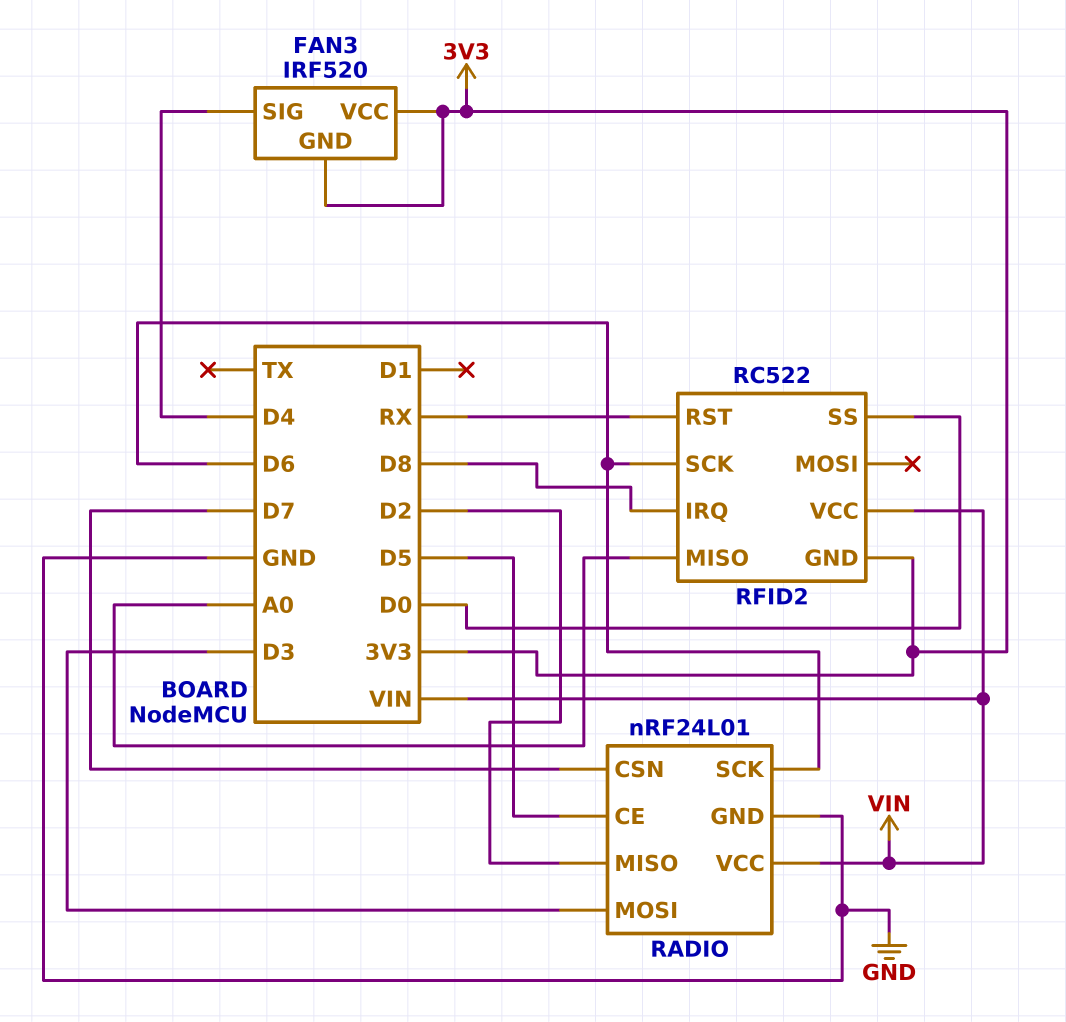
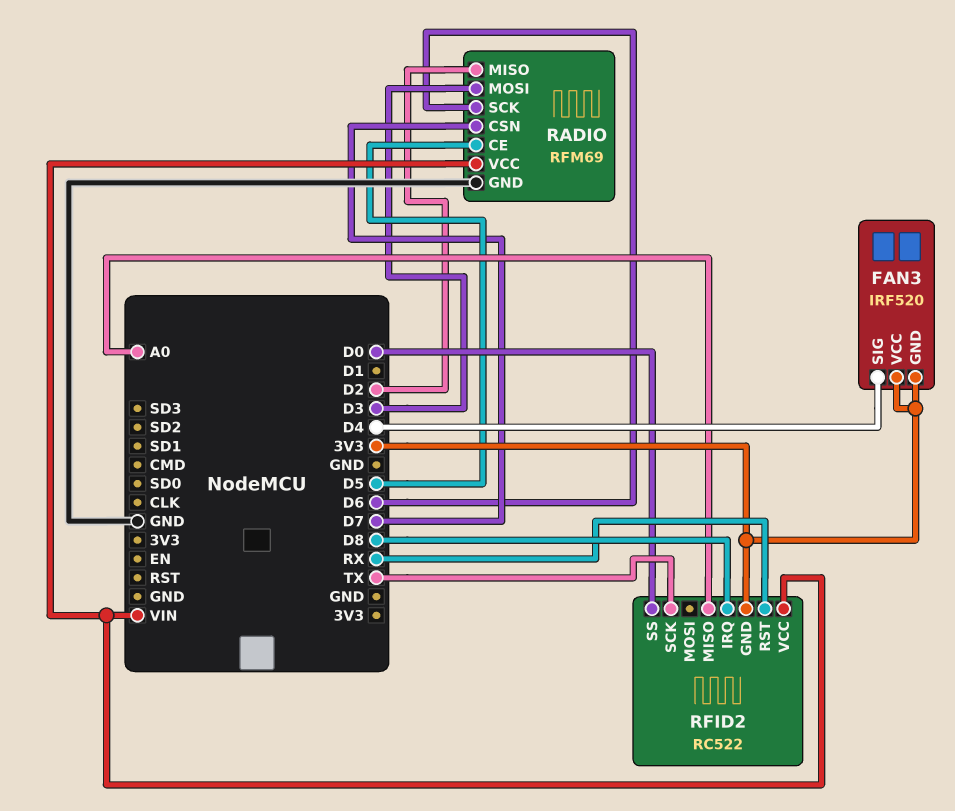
RADIO: nRF24L01 -> RFM69
RFID2 pin SCK: D6 -> TX

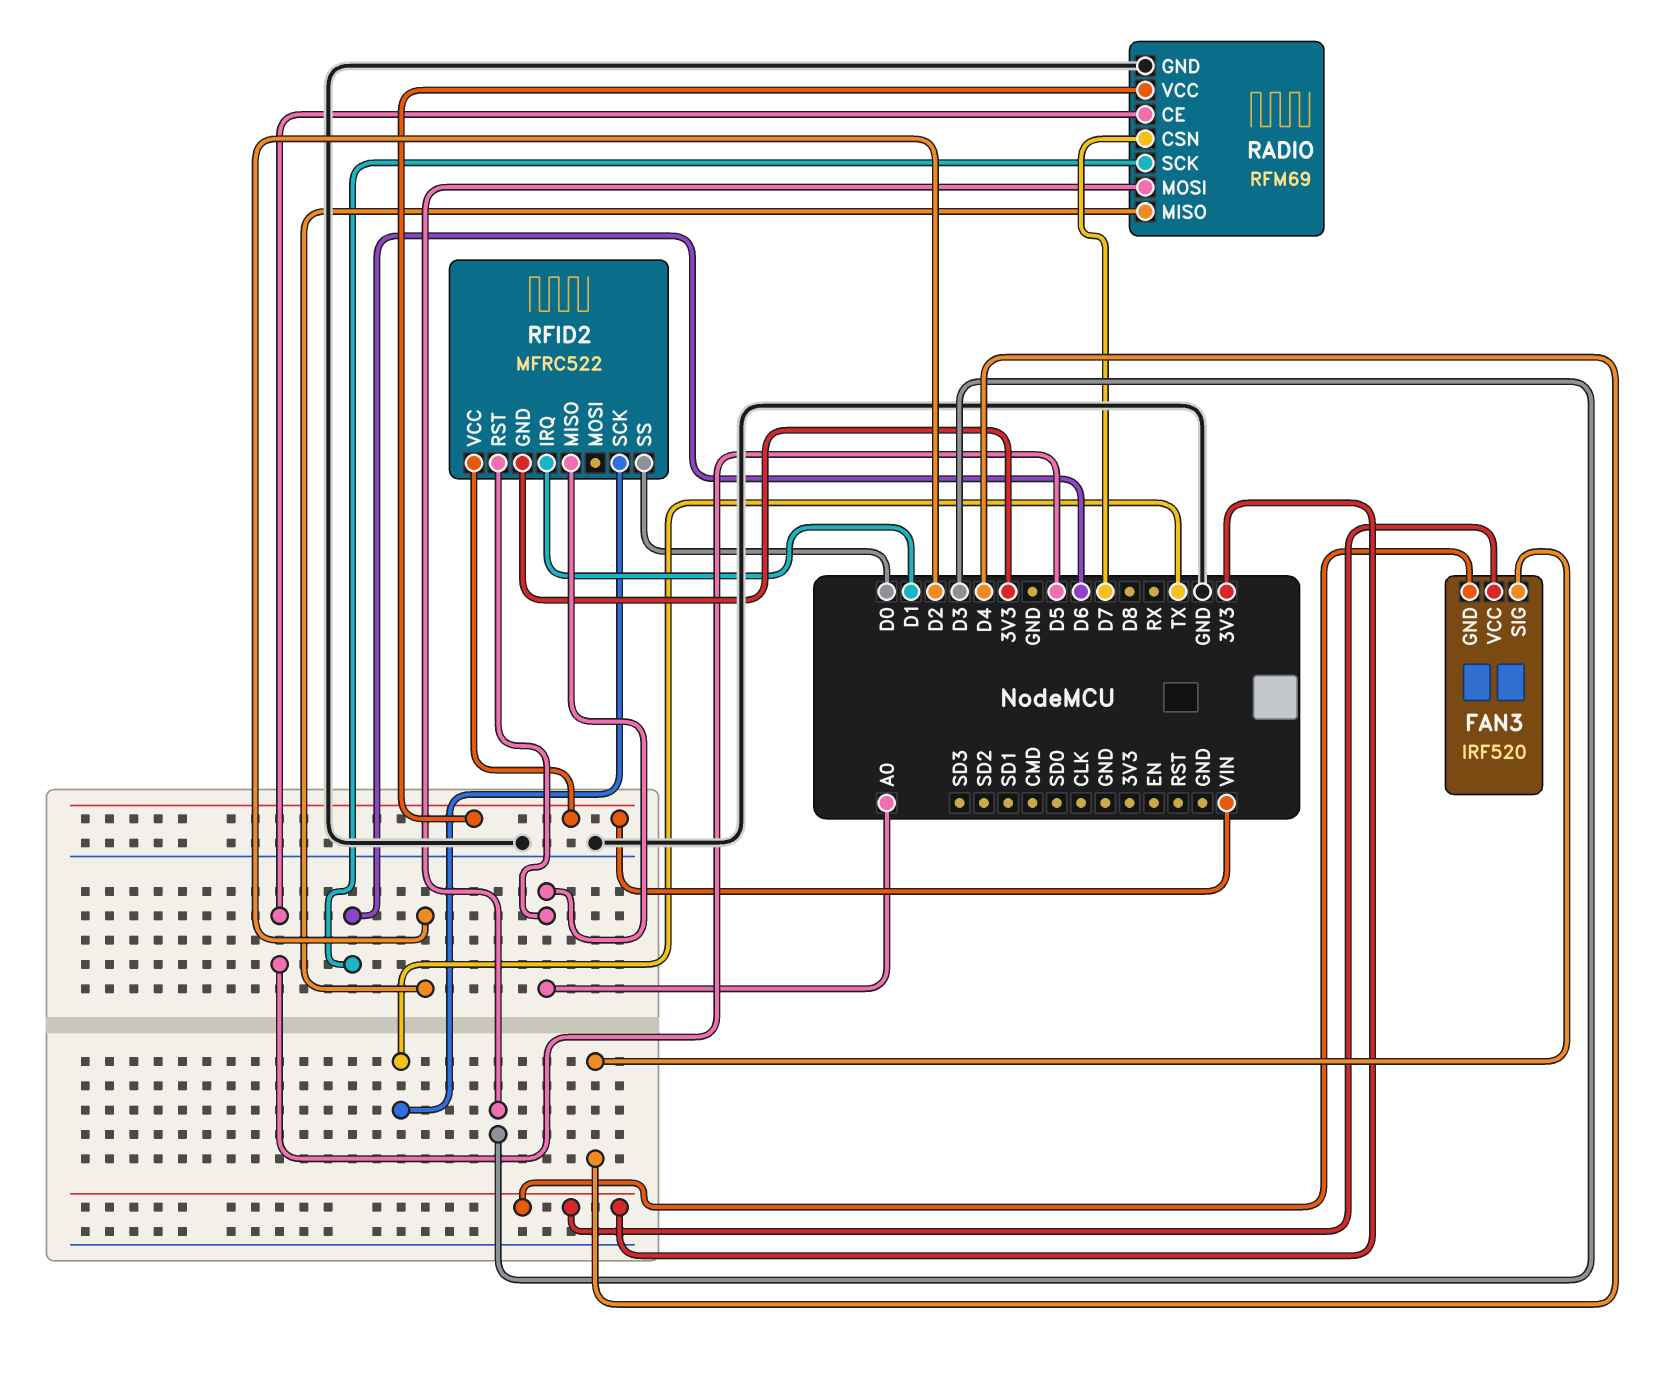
RFID2: RC522 -> MFRC522
RFID2 pin IRQ: D8 -> D1
RFID2 pin RST: RX -> A0

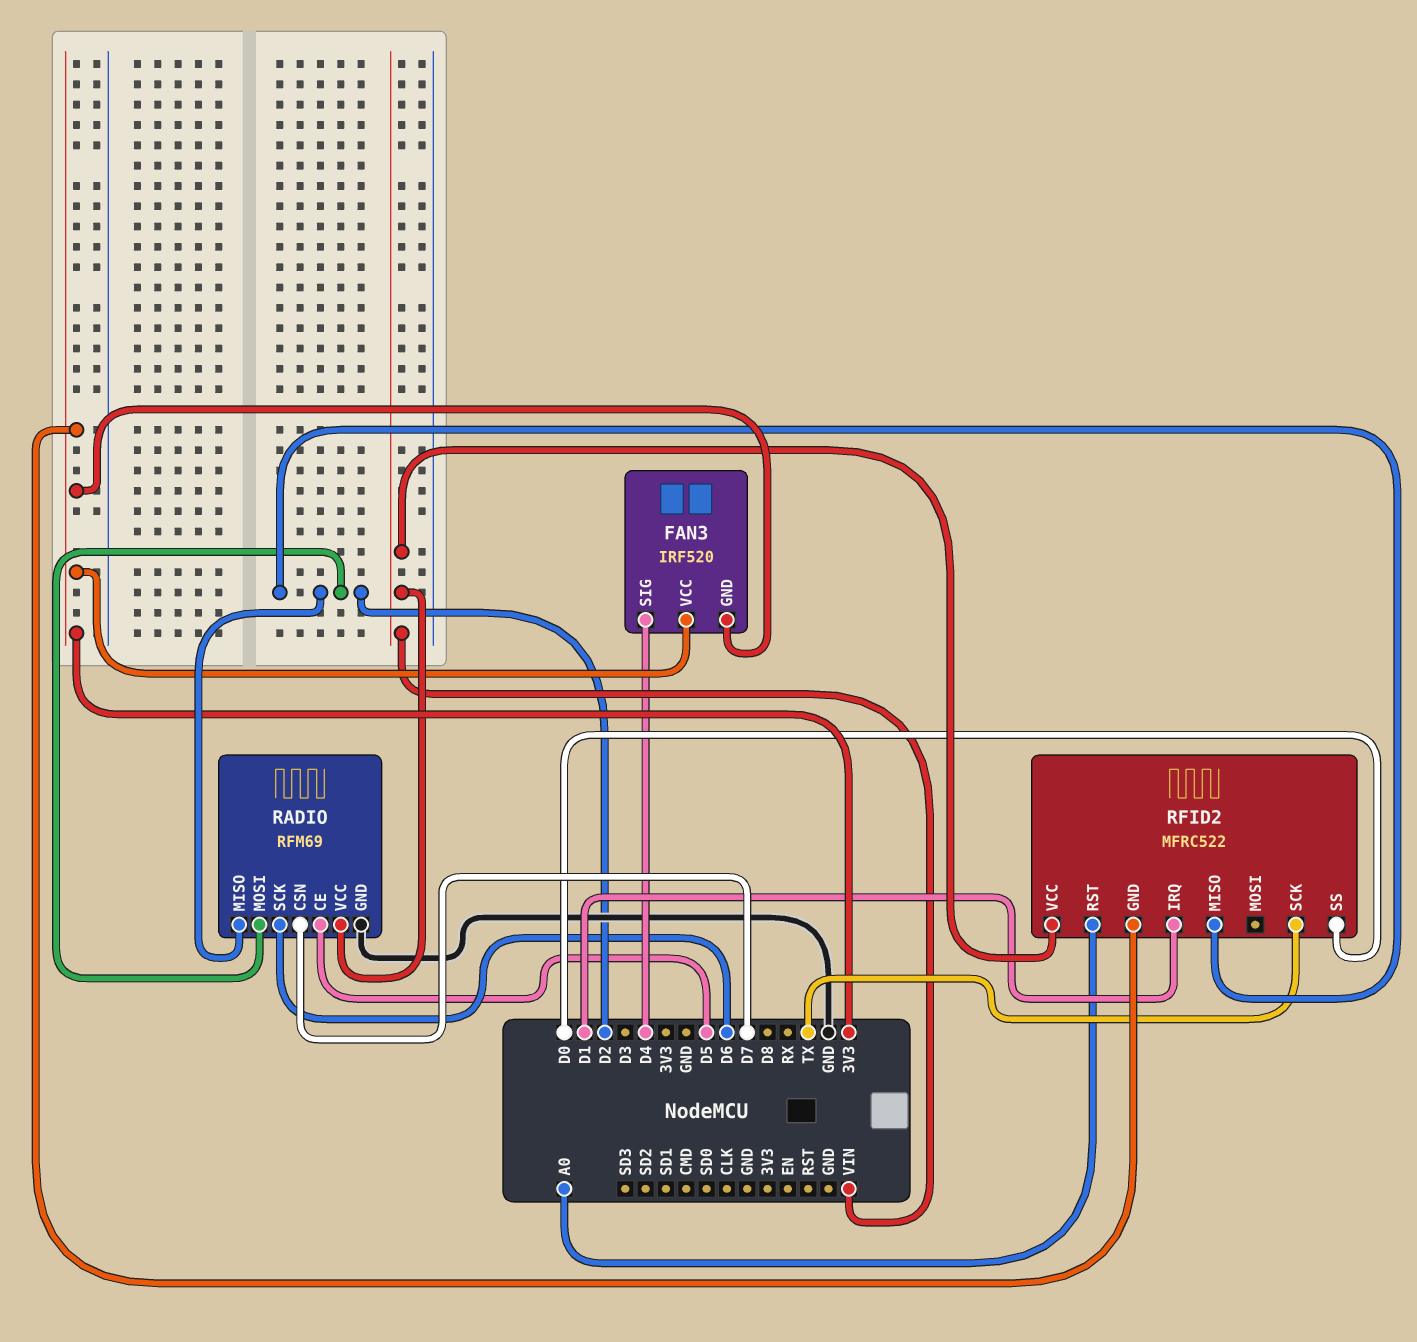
RADIO pin MOSI: D3 -> D2
RFID2 pin MISO: A0 -> D2

